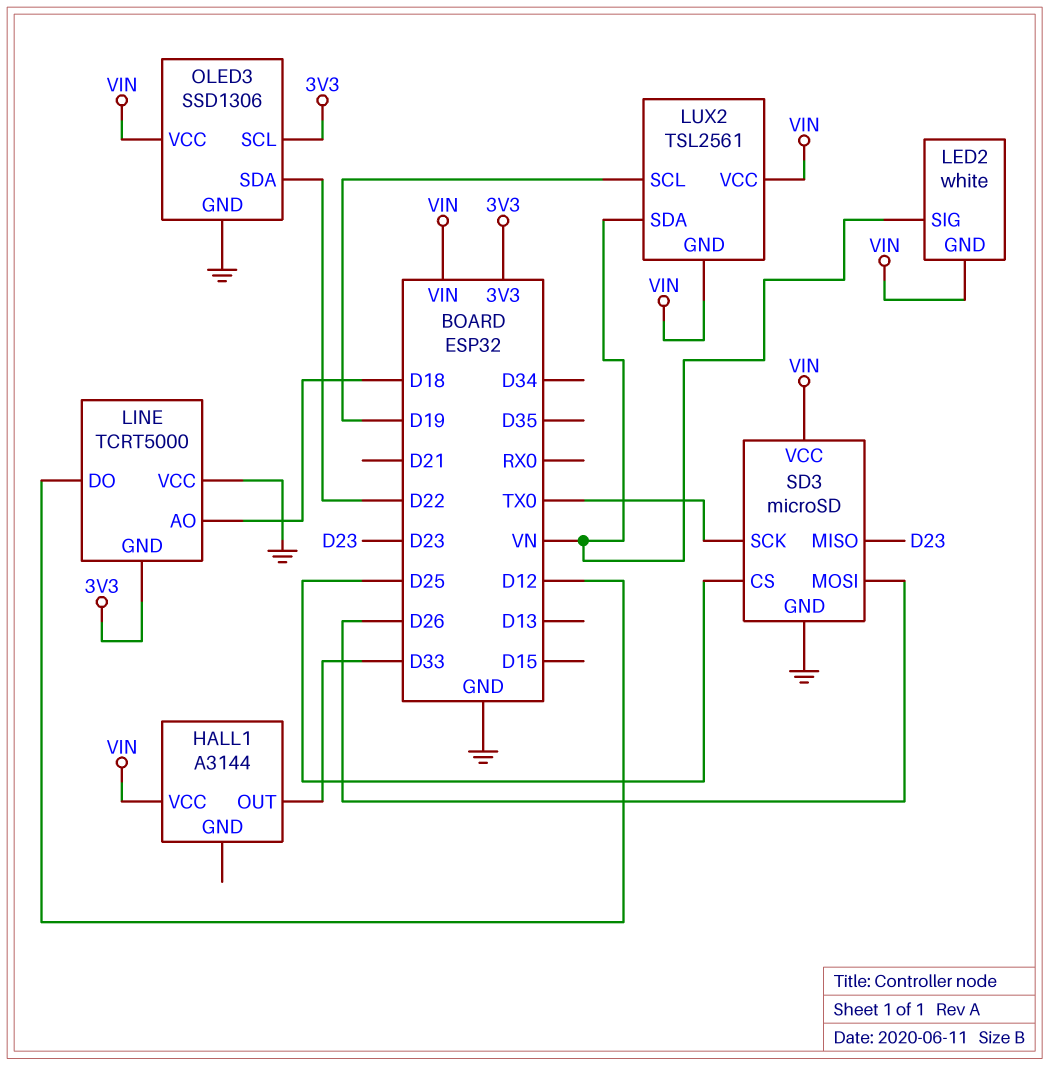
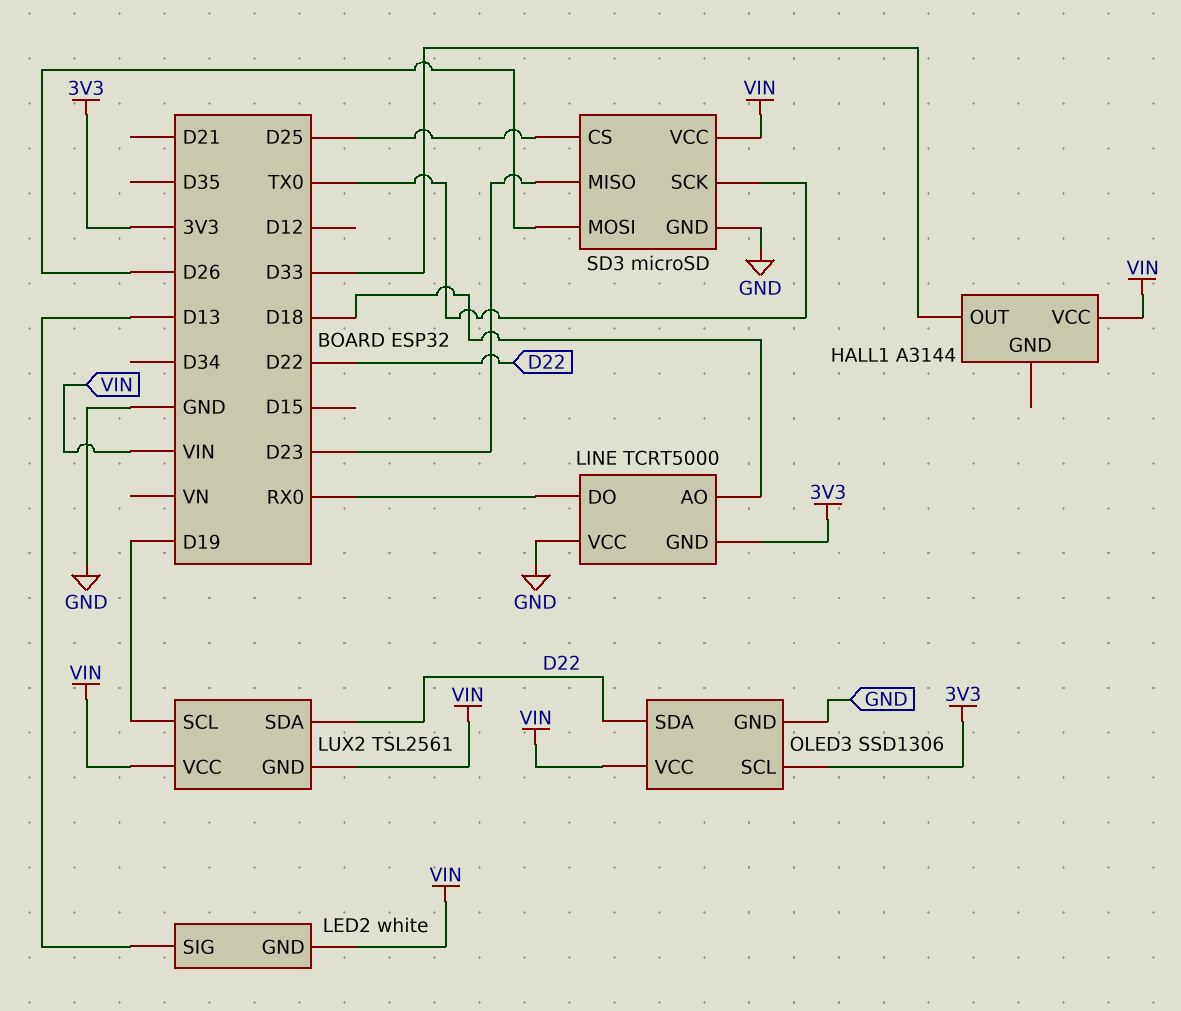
LED2 pin SIG: VN -> D13
LINE pin DO: D12 -> RX0
LUX2 pin SDA: VN -> D22

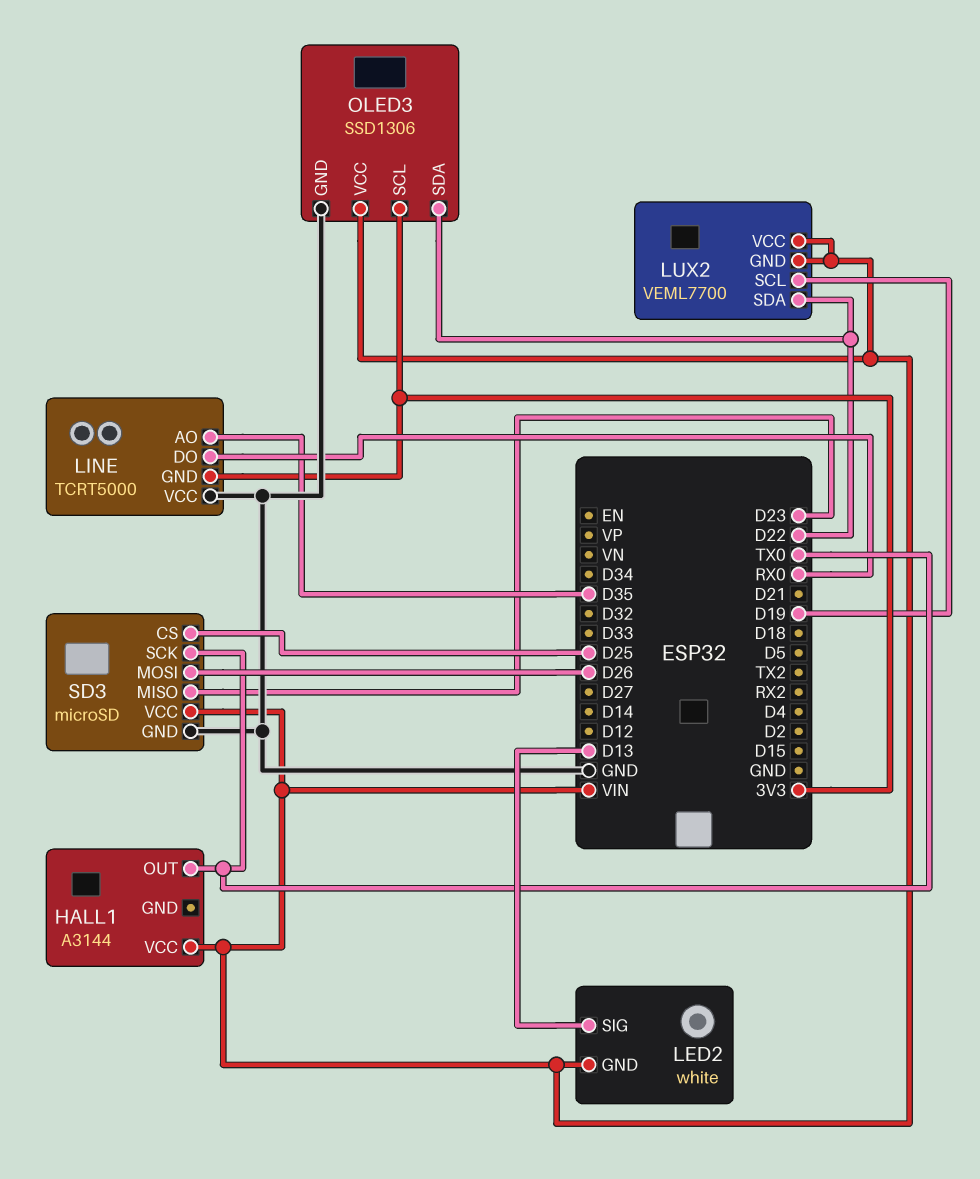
HALL1 pin OUT: D33 -> TX0
LINE pin AO: D18 -> D35
LUX2: TSL2561 -> VEML7700

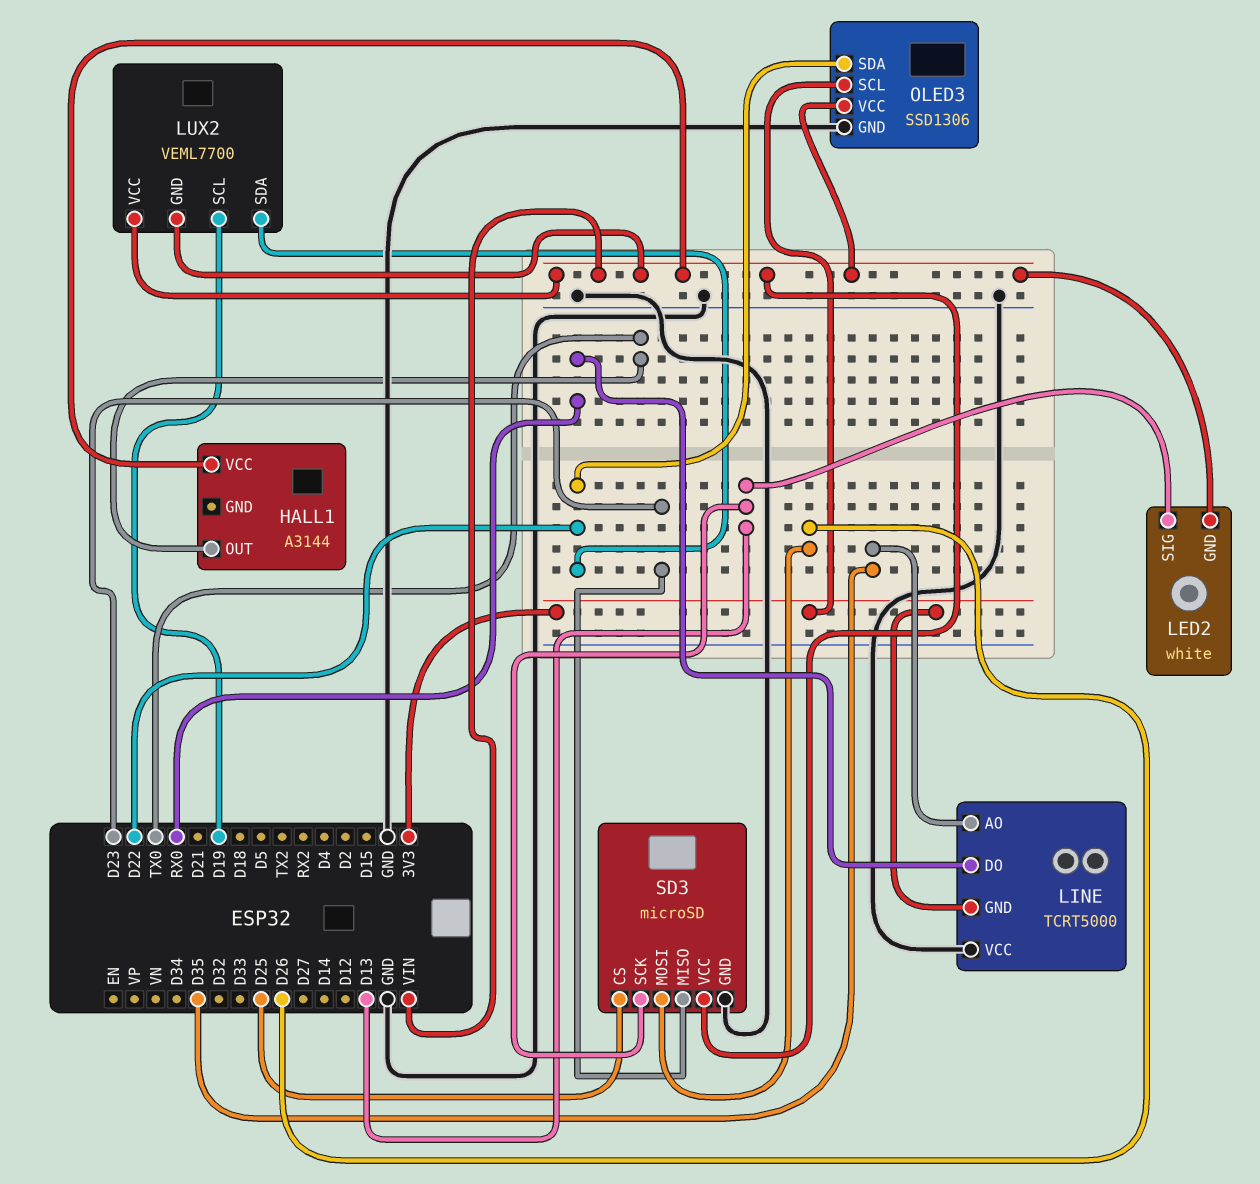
SD3 pin SCK: TX0 -> D13

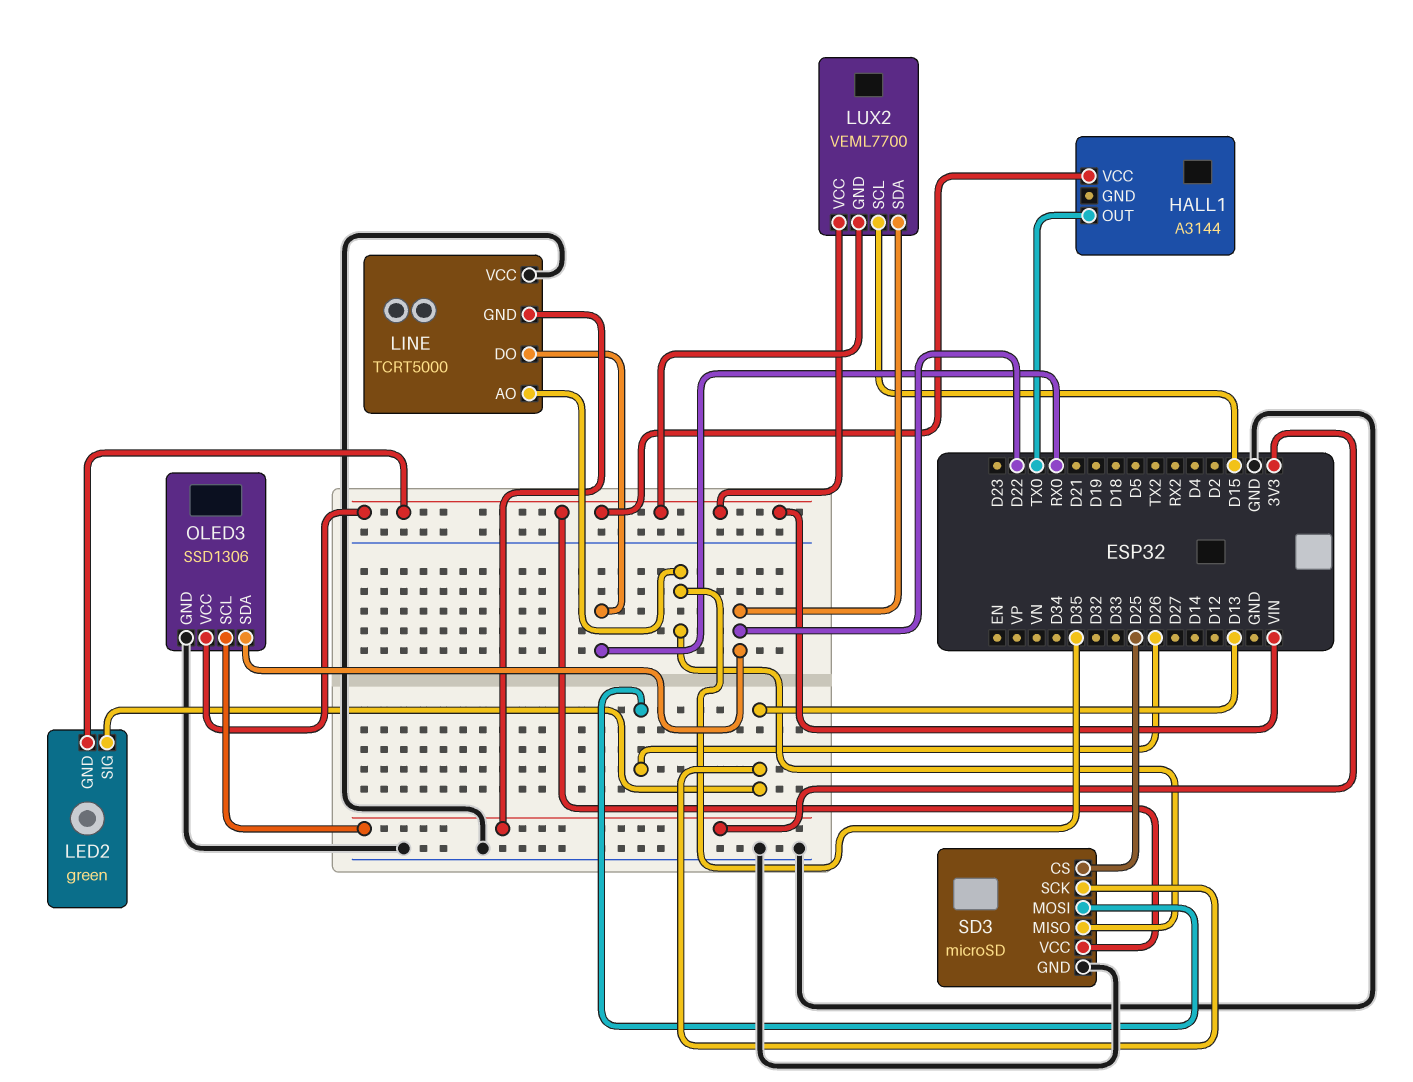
LED2: white -> green
LUX2 pin SCL: D19 -> D15
SD3 pin MISO: D23 -> D35

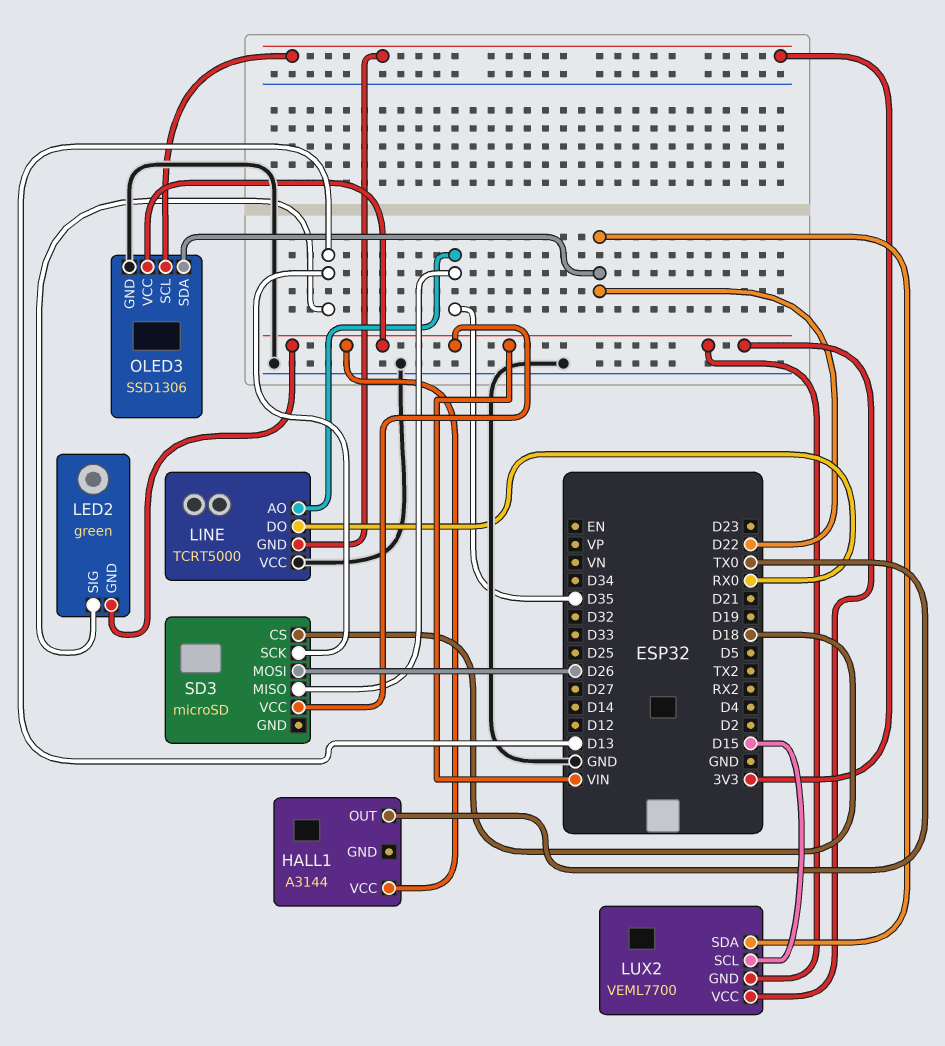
SD3 pin CS: D25 -> D18
SD3 pin GND: GND -> none

